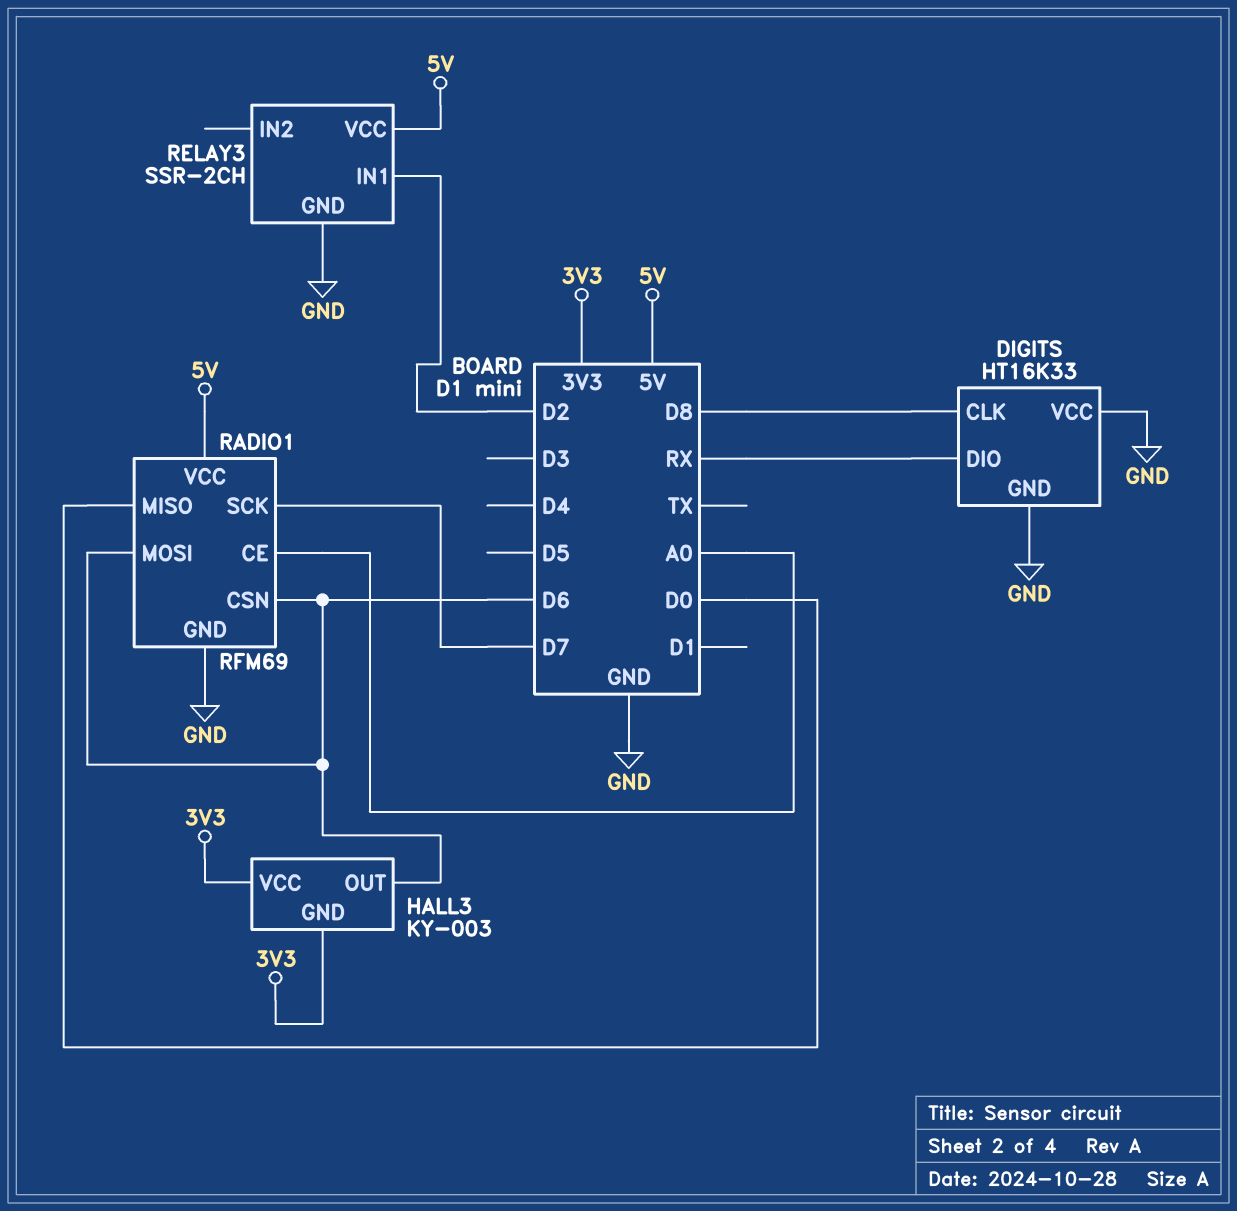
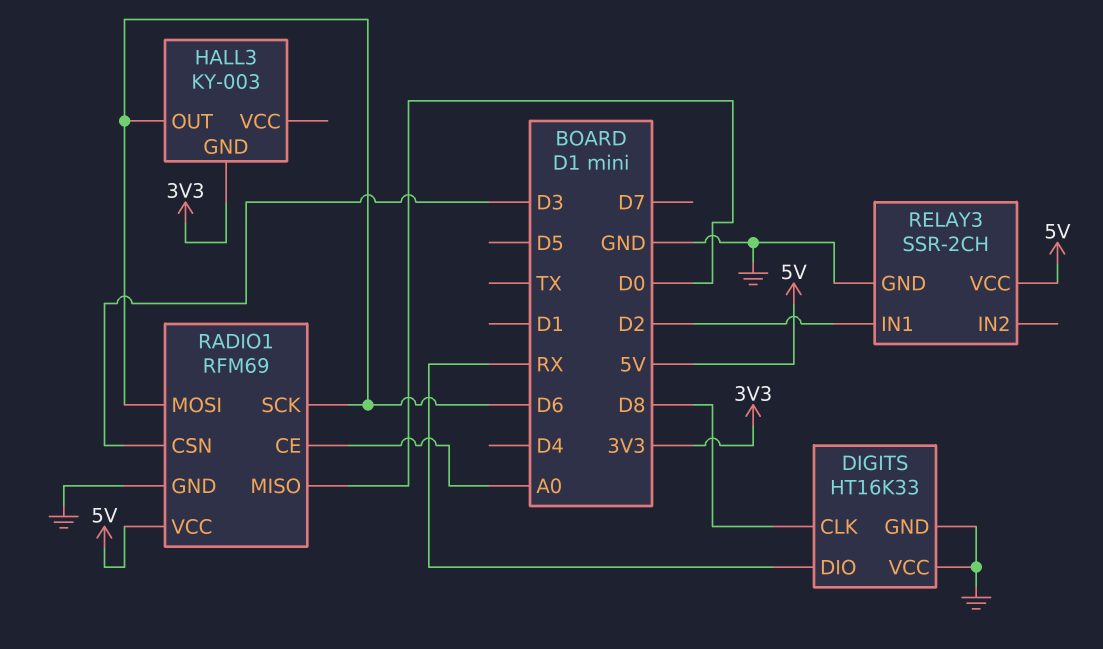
HALL3 pin VCC: 3V3 -> none
RADIO1 pin CSN: D6 -> D3
RADIO1 pin SCK: D7 -> D6

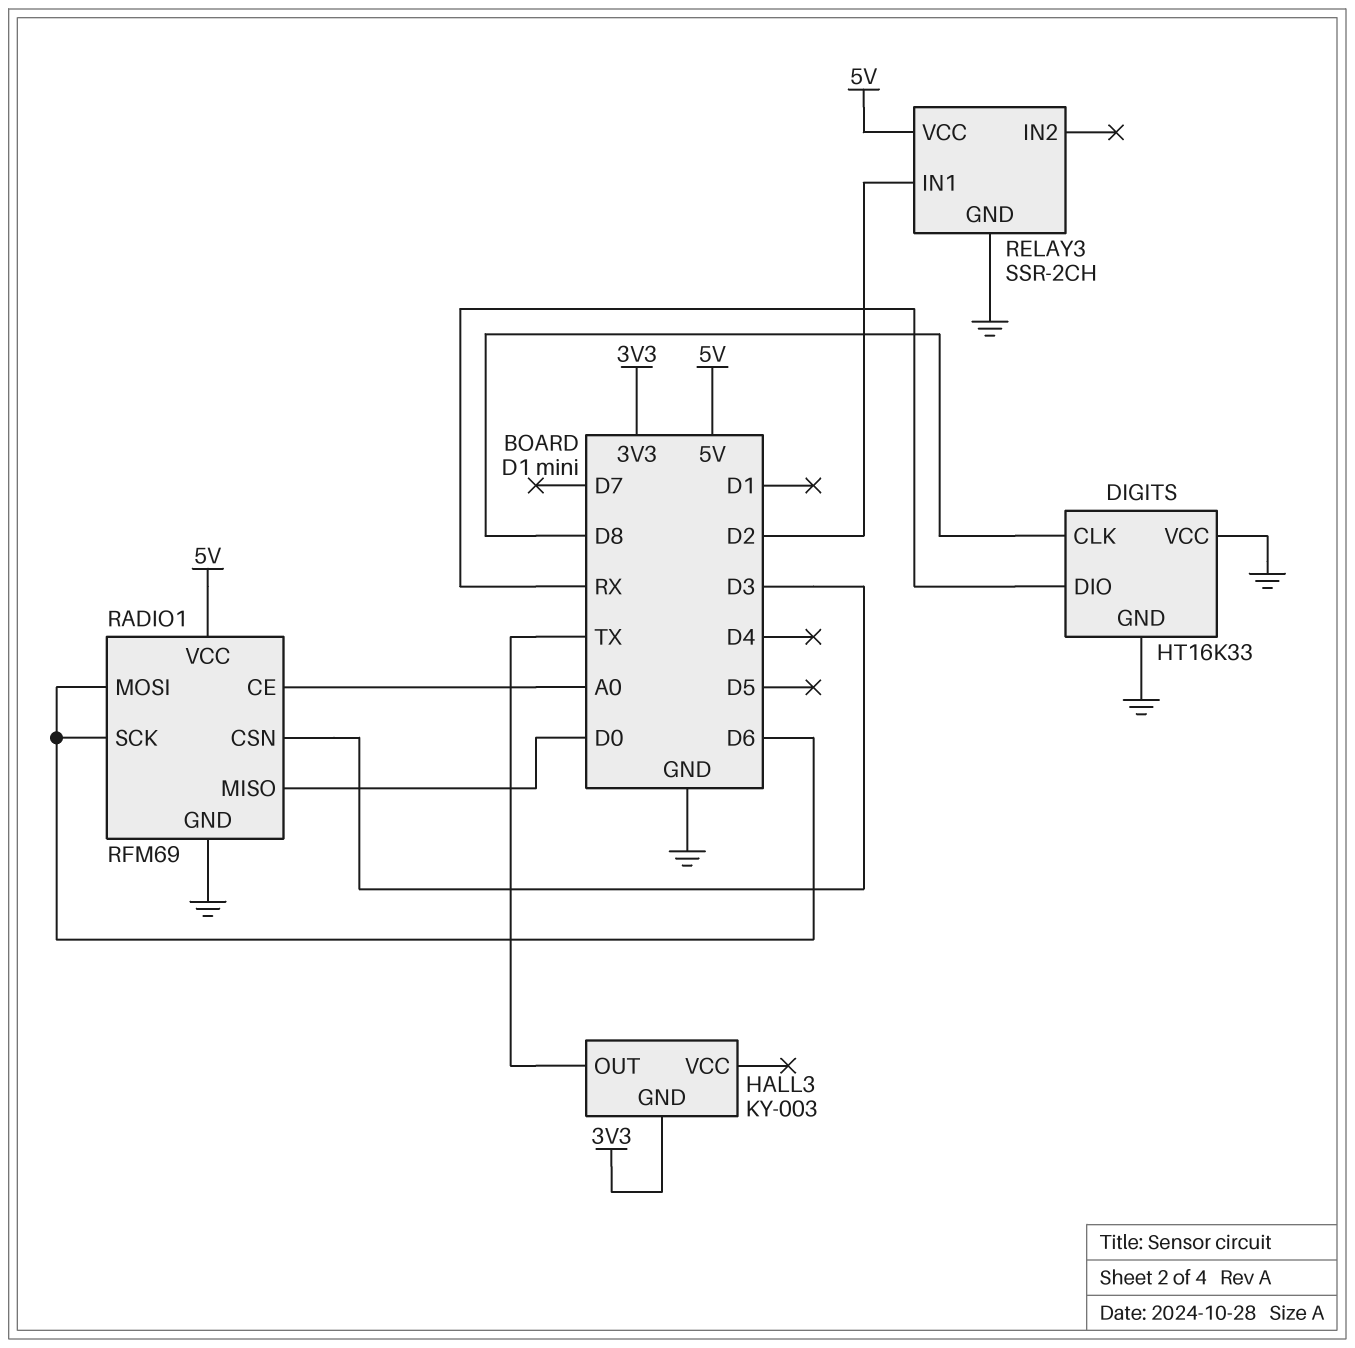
HALL3 pin OUT: D6 -> TX

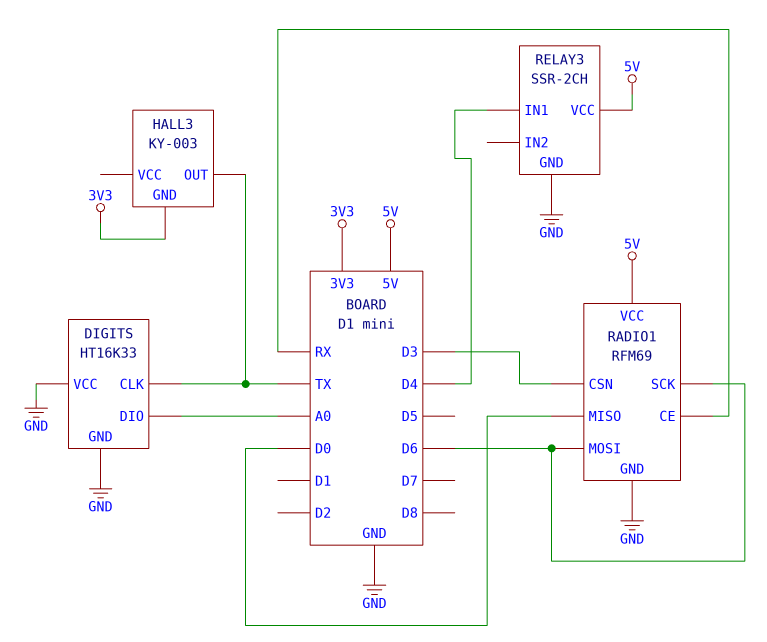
DIGITS pin CLK: D8 -> TX
DIGITS pin DIO: RX -> A0
RADIO1 pin CE: A0 -> RX
RELAY3 pin IN1: D2 -> D4

